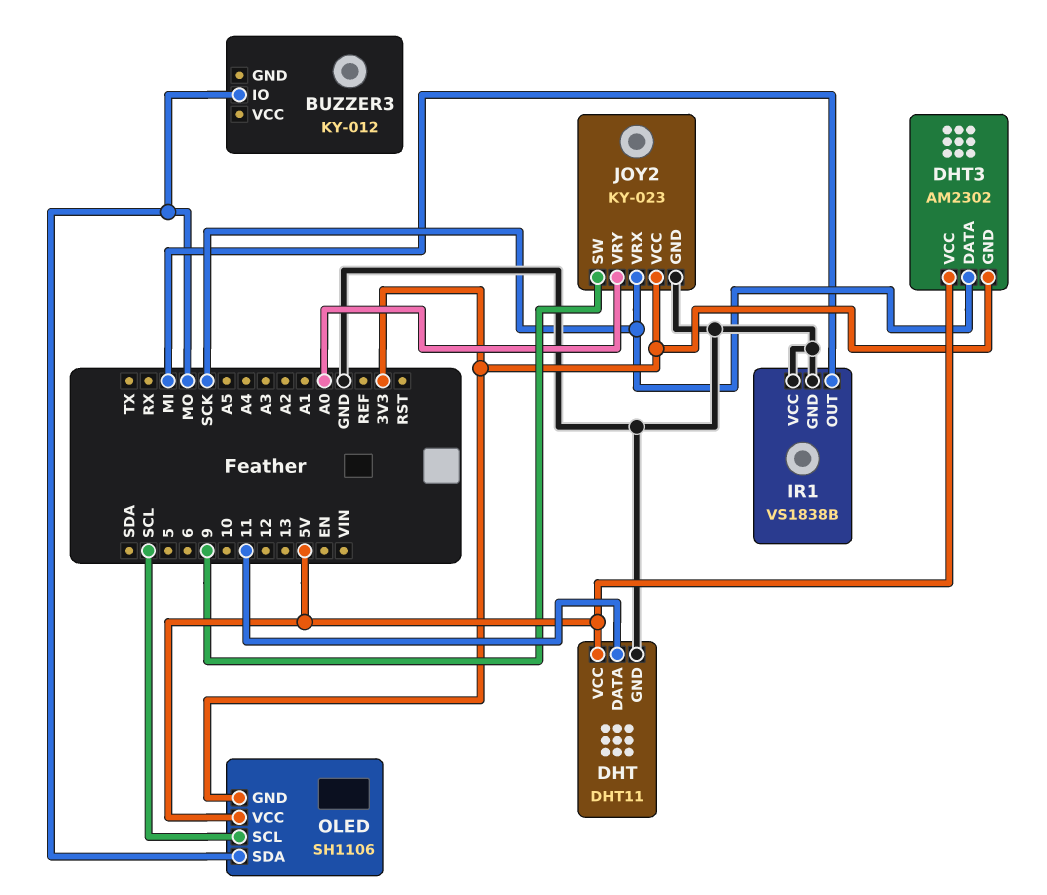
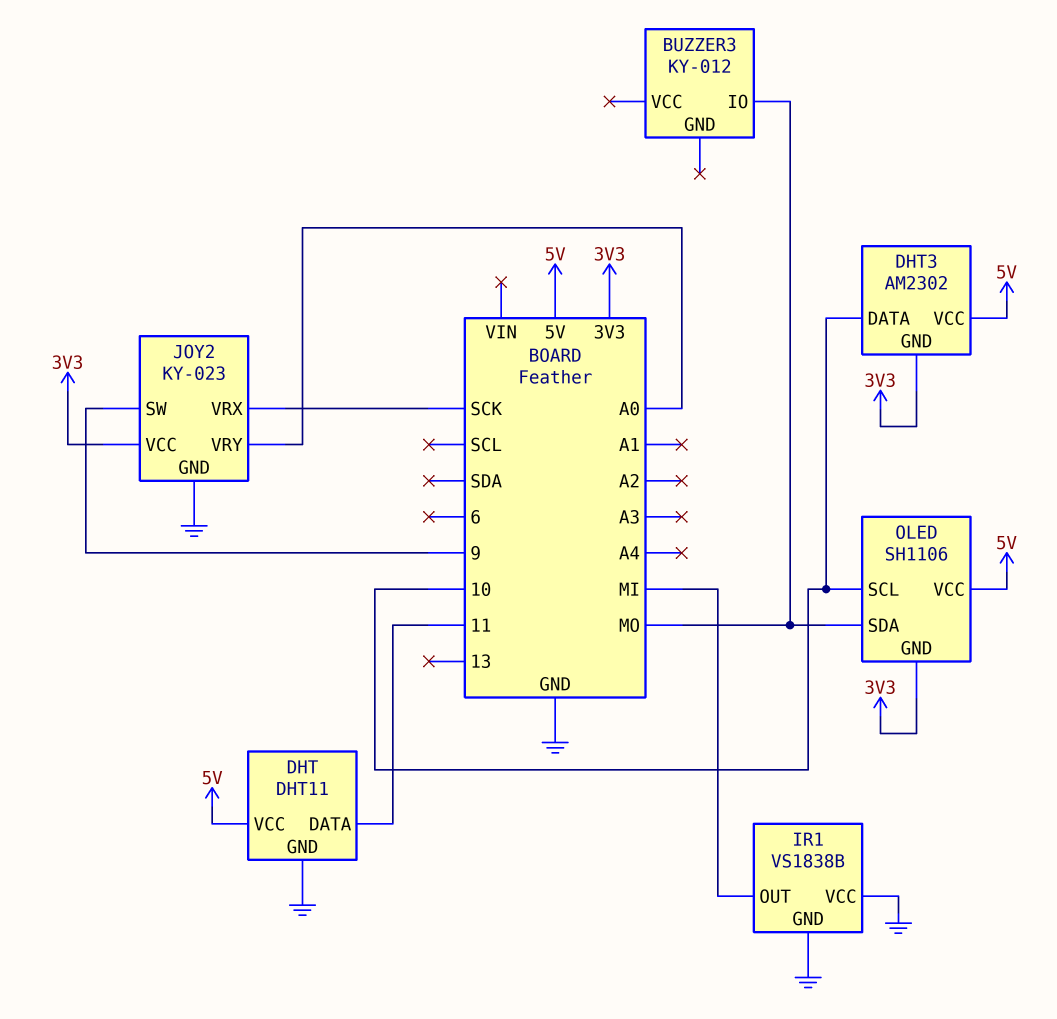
DHT3 pin DATA: SCK -> 10
OLED pin SCL: SCL -> 10

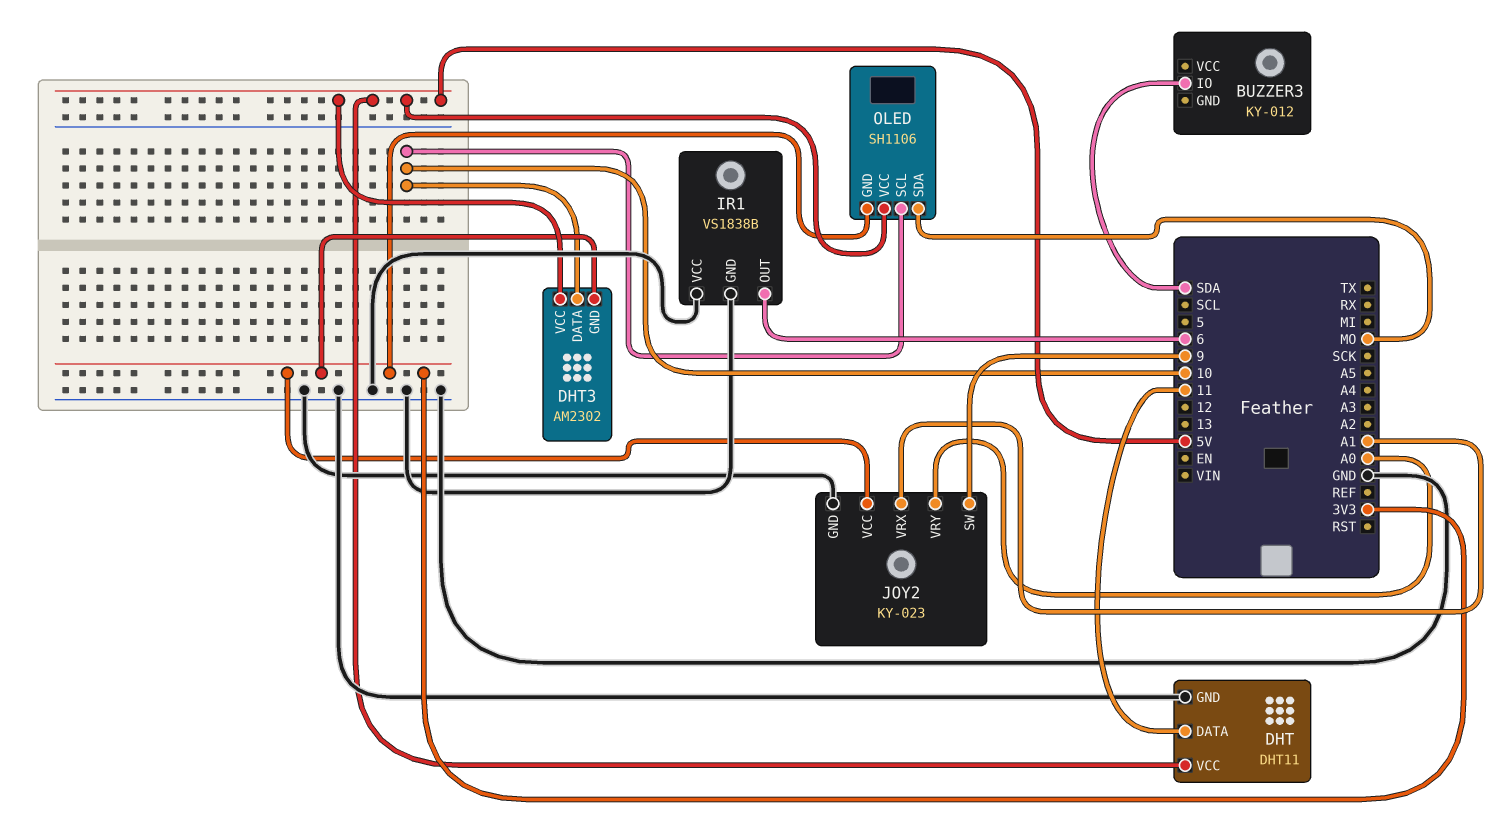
BUZZER3 pin IO: MO -> SDA
IR1 pin OUT: MI -> 6
JOY2 pin VRX: SCK -> A1

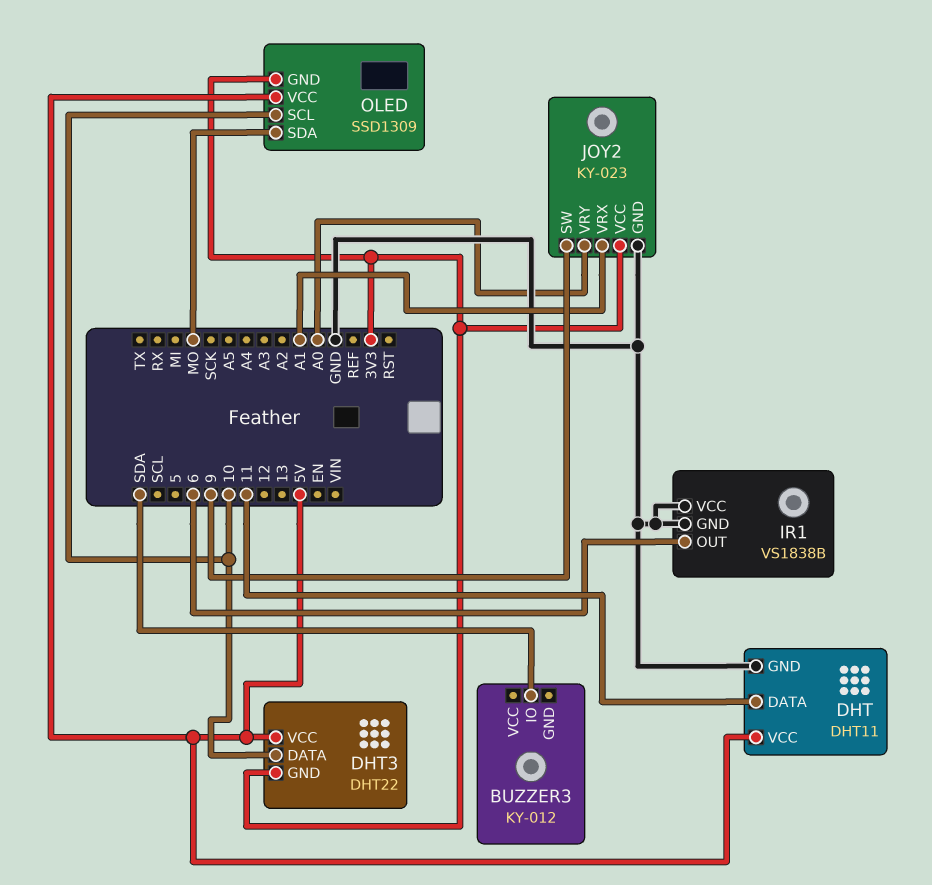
DHT3: AM2302 -> DHT22
OLED: SH1106 -> SSD1309

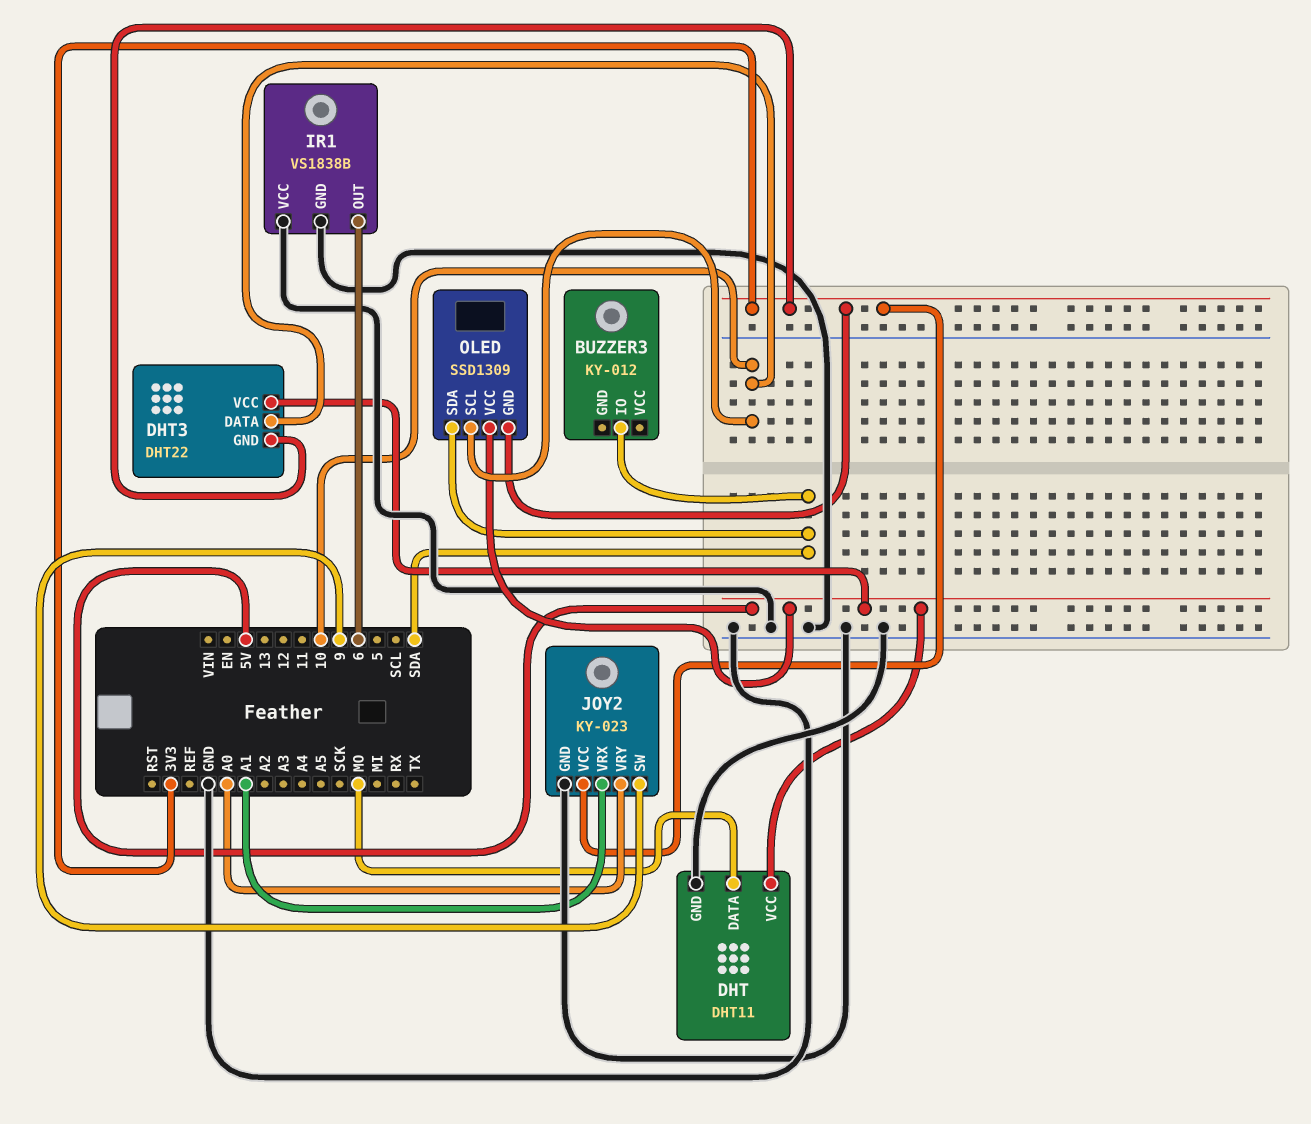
DHT pin DATA: 11 -> MO
OLED pin SDA: MO -> SDA

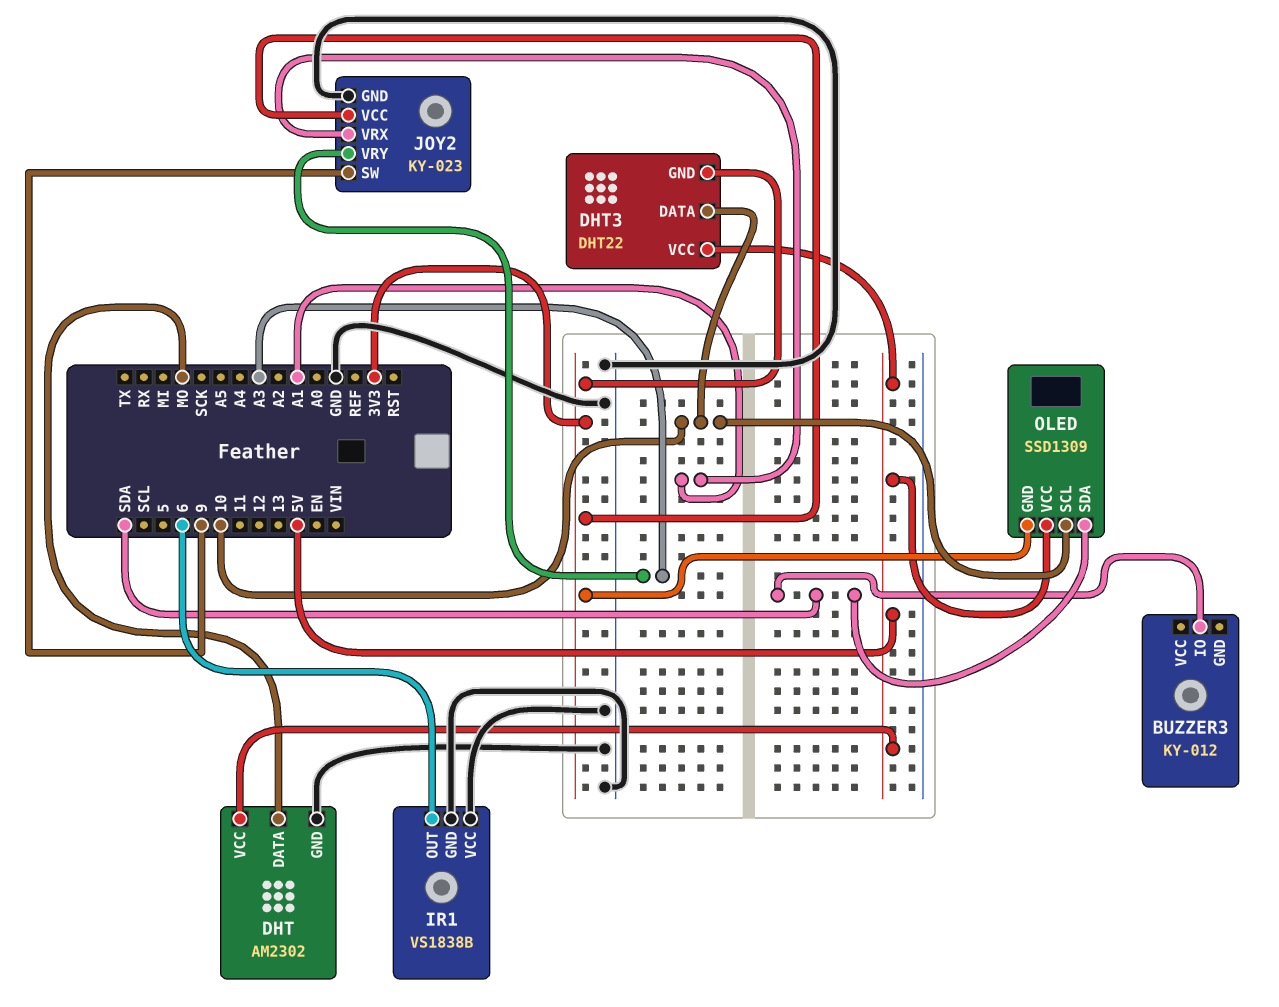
DHT: DHT11 -> AM2302
JOY2 pin VRY: A0 -> A3

